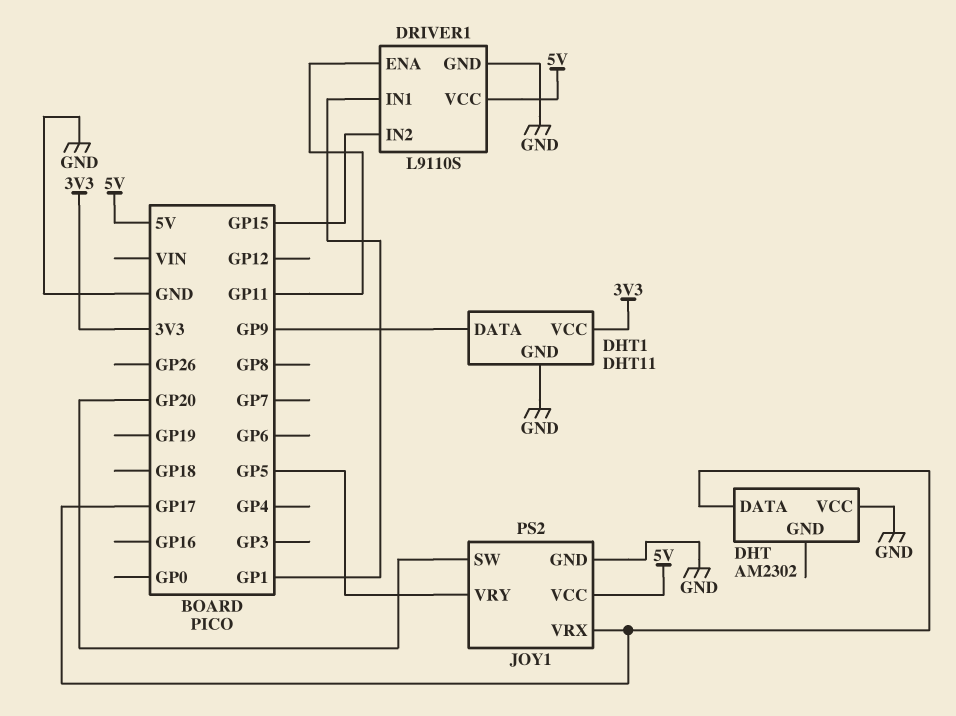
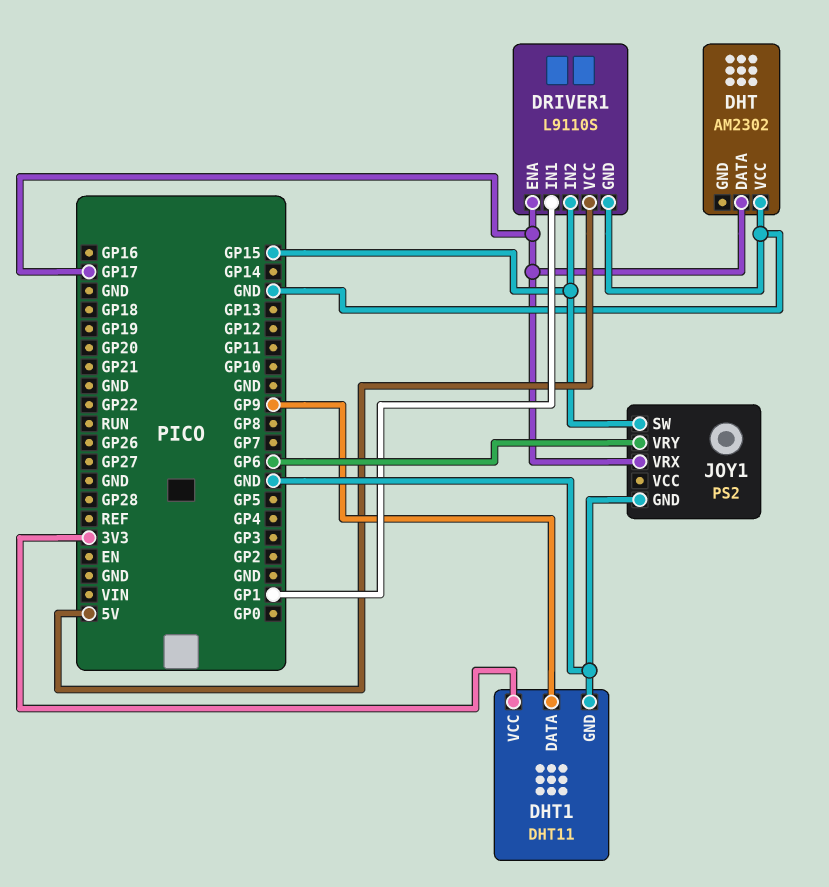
DRIVER1 pin ENA: GP11 -> GP17
JOY1 pin SW: GP20 -> GP15
JOY1 pin VCC: 5V -> none
JOY1 pin VRY: GP5 -> GP6

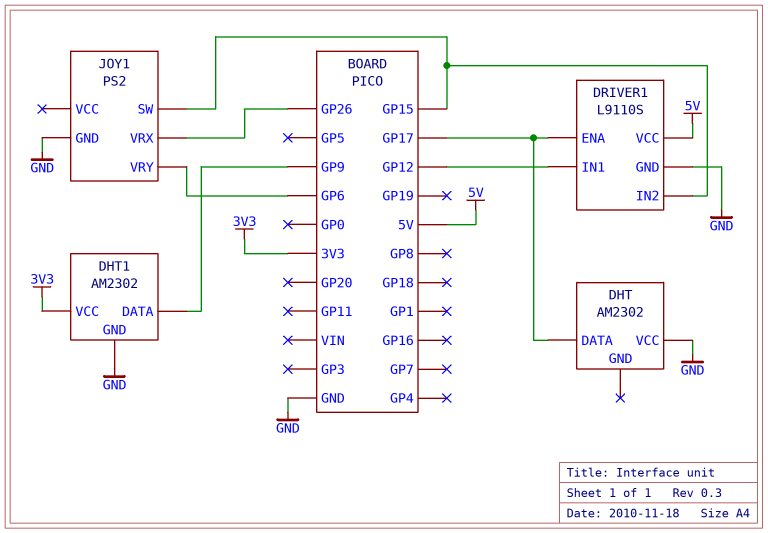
DHT1: DHT11 -> AM2302
DRIVER1 pin IN1: GP1 -> GP12
JOY1 pin VRX: GP17 -> GP26

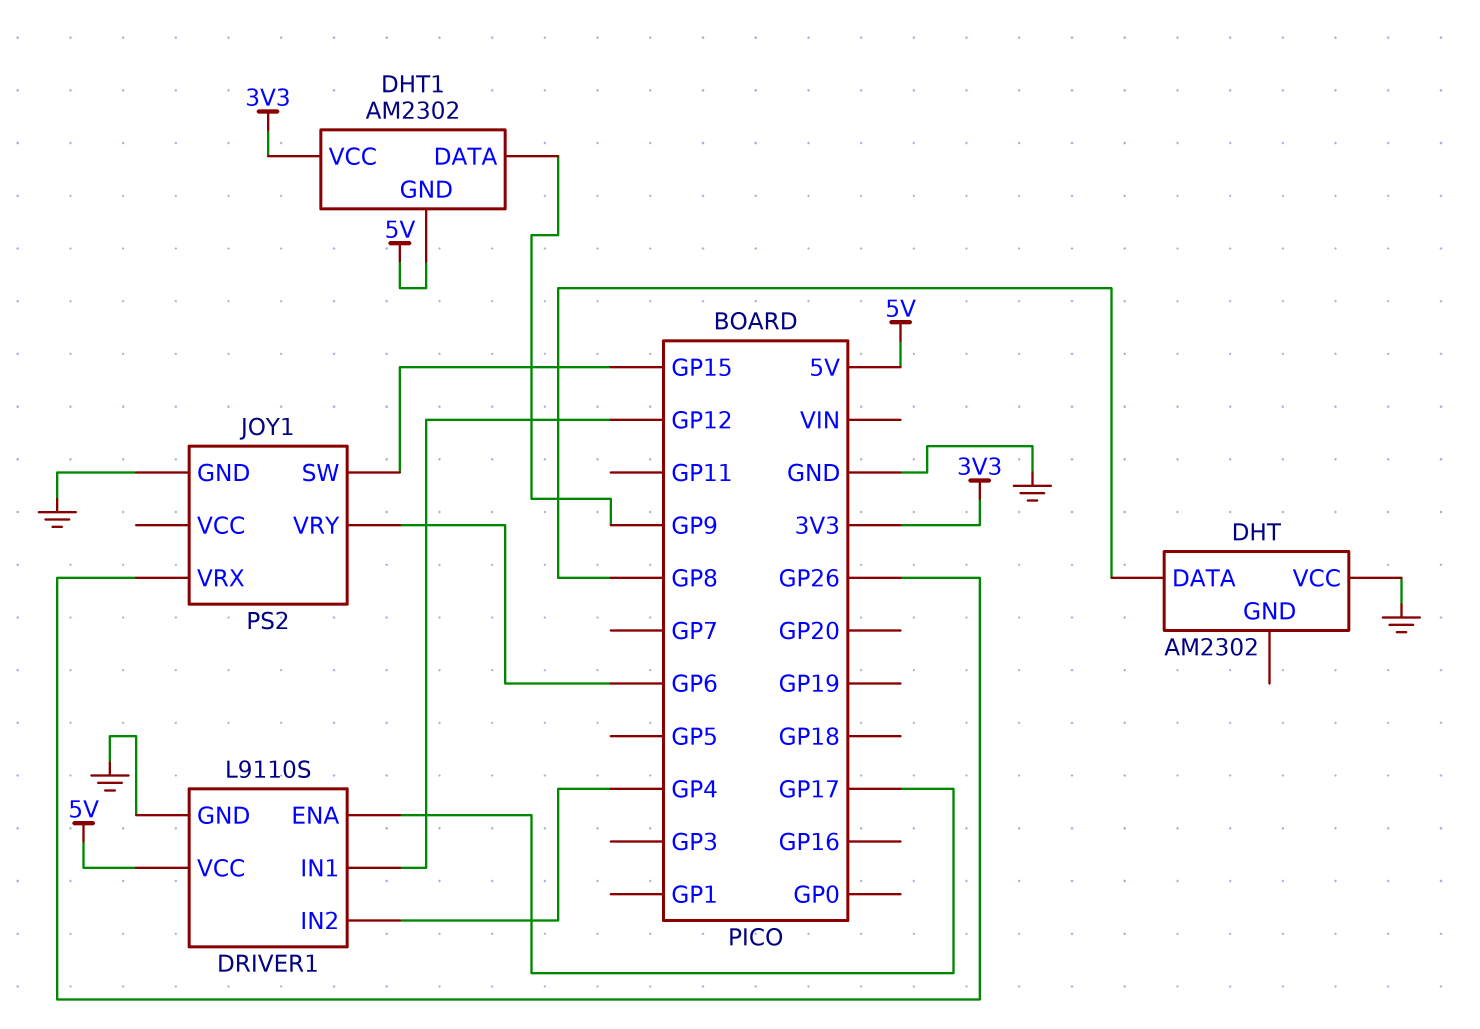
DHT pin DATA: GP17 -> GP8
DHT1 pin GND: GND -> 5V
DRIVER1 pin IN2: GP15 -> GP4

